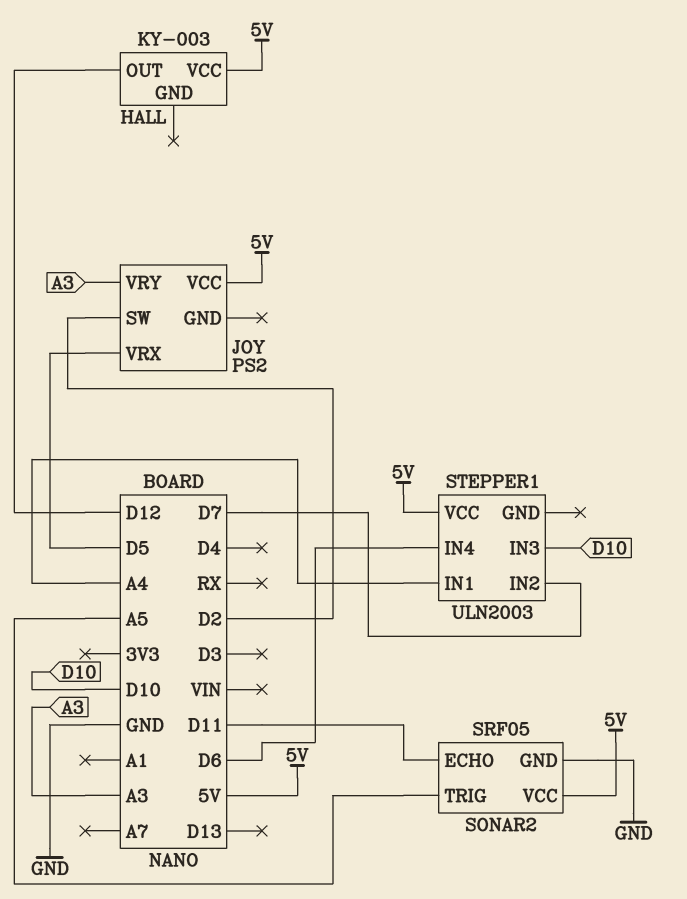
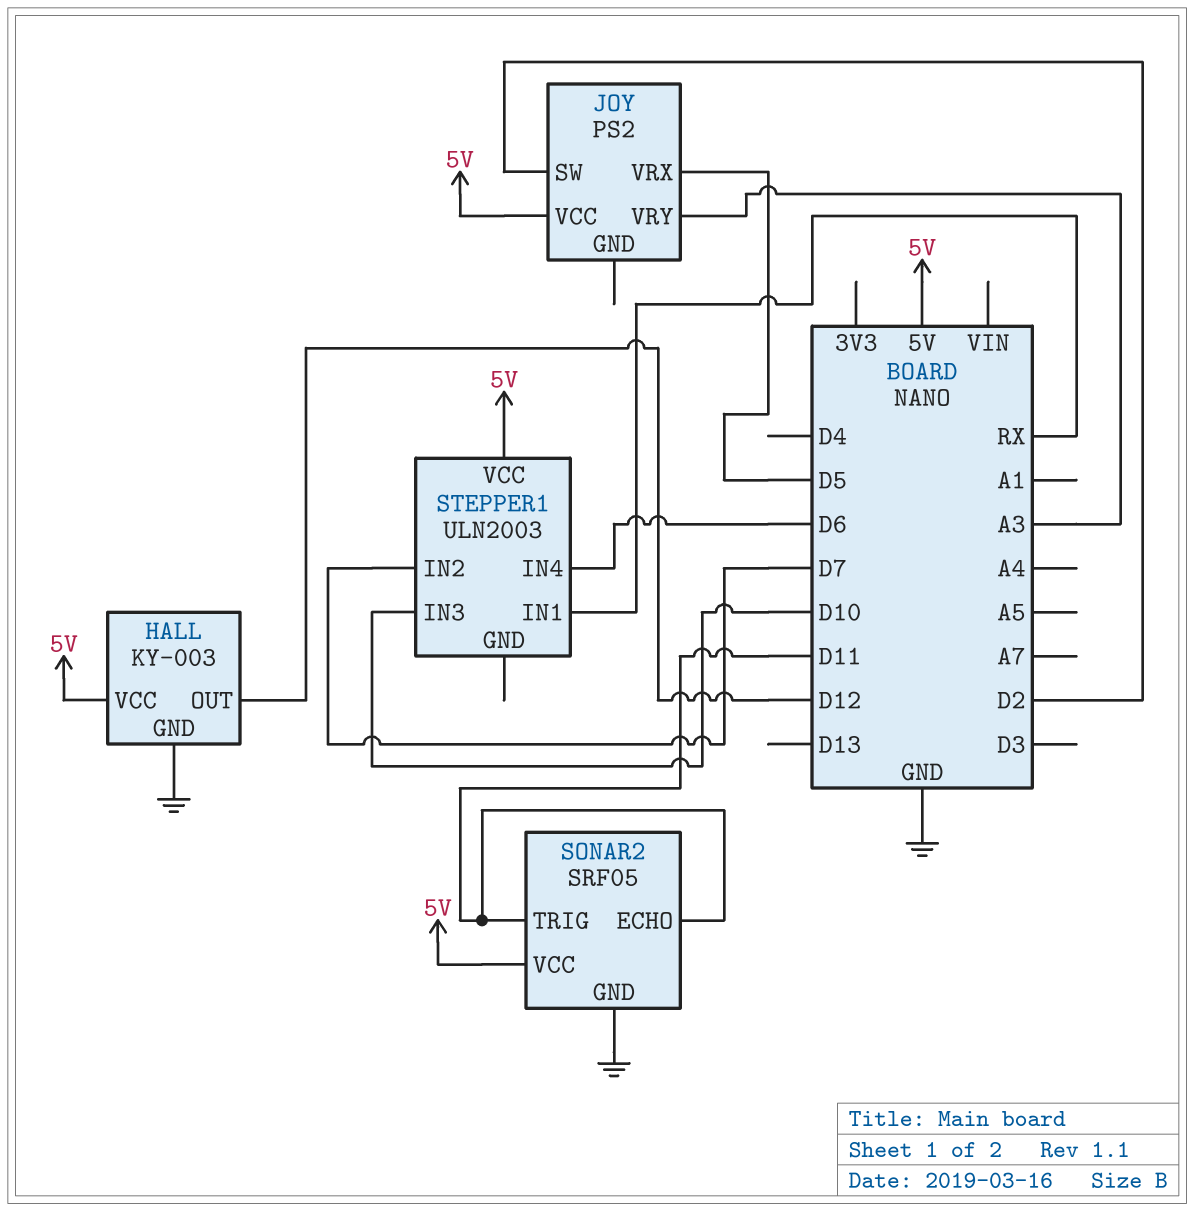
HALL pin GND: none -> GND
SONAR2 pin TRIG: A5 -> D11
STEPPER1 pin IN1: A4 -> RX

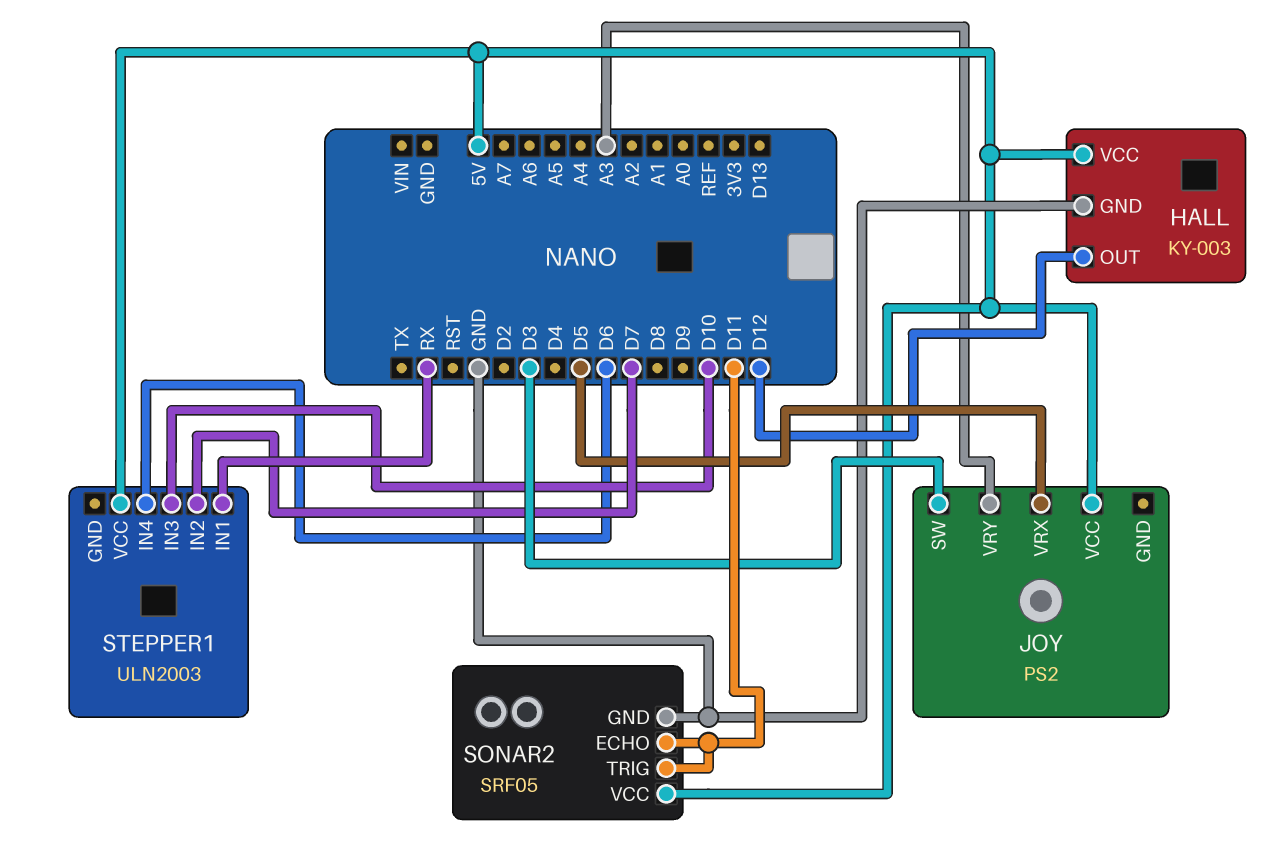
JOY pin SW: D2 -> D3

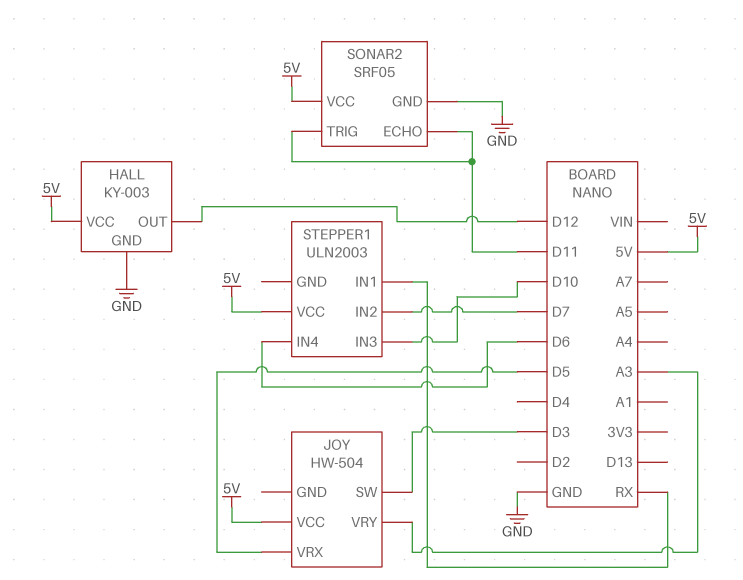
JOY: PS2 -> HW-504

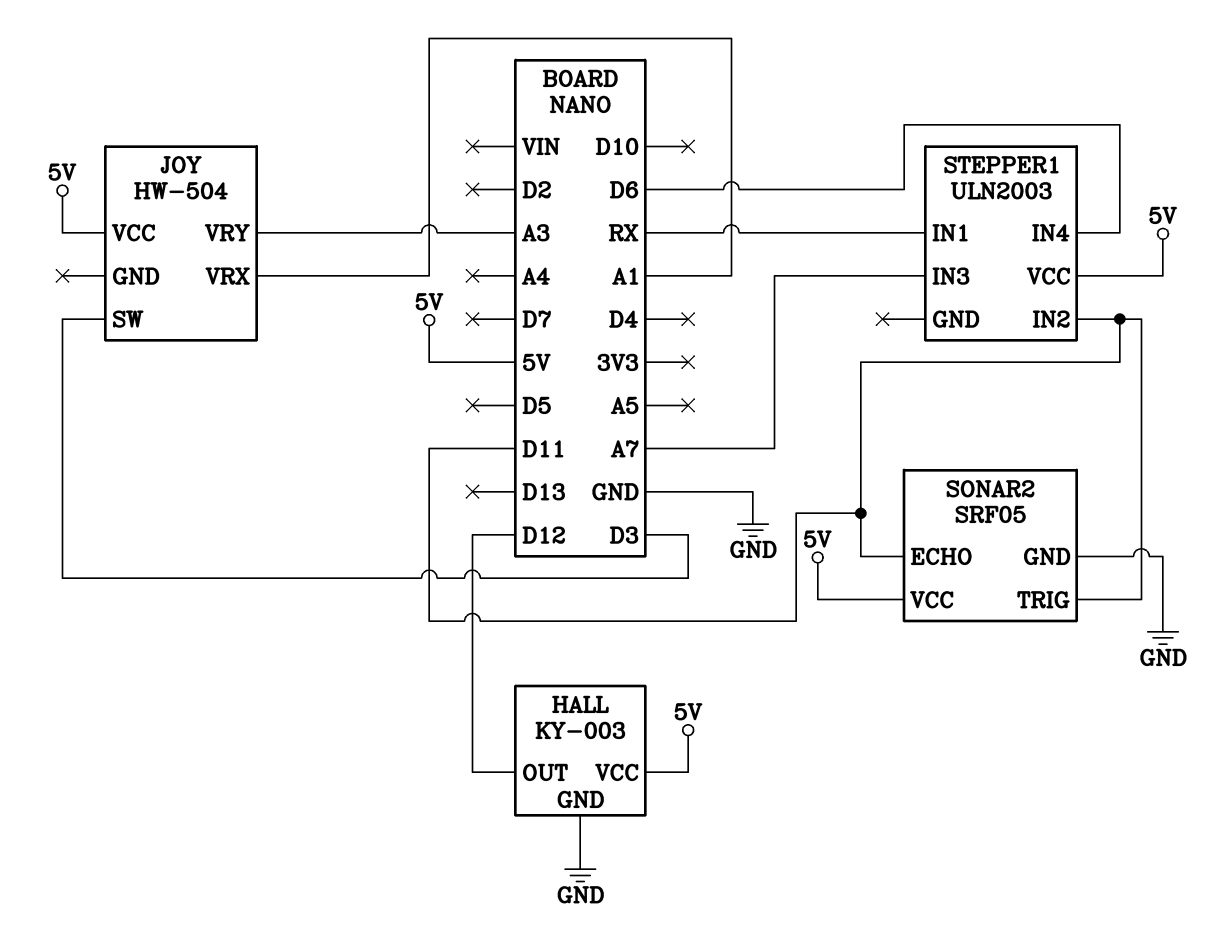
JOY pin VRX: D5 -> A1
STEPPER1 pin IN2: D7 -> D11
STEPPER1 pin IN3: D10 -> A7

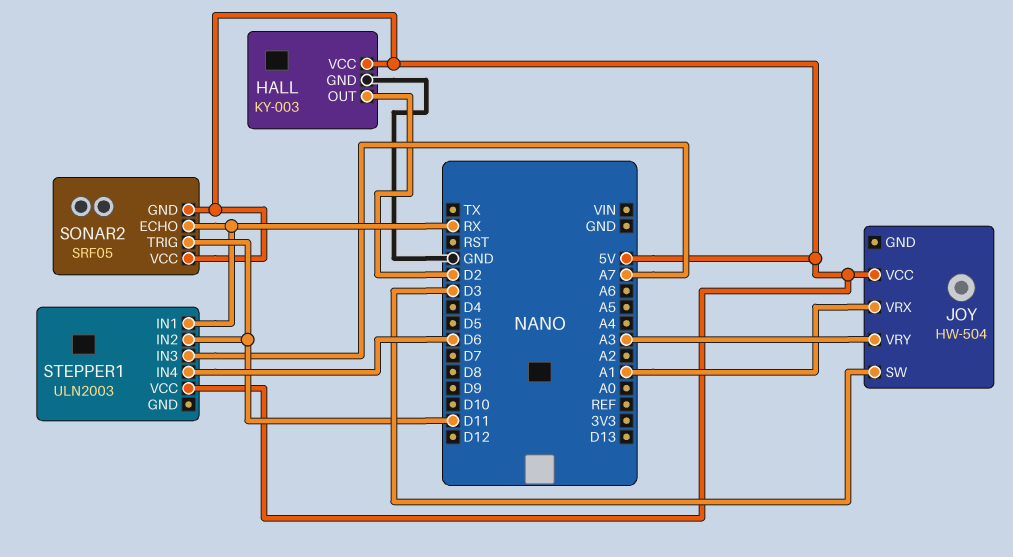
HALL pin OUT: D12 -> D2
SONAR2 pin ECHO: D11 -> RX
SONAR2 pin GND: GND -> 5V

